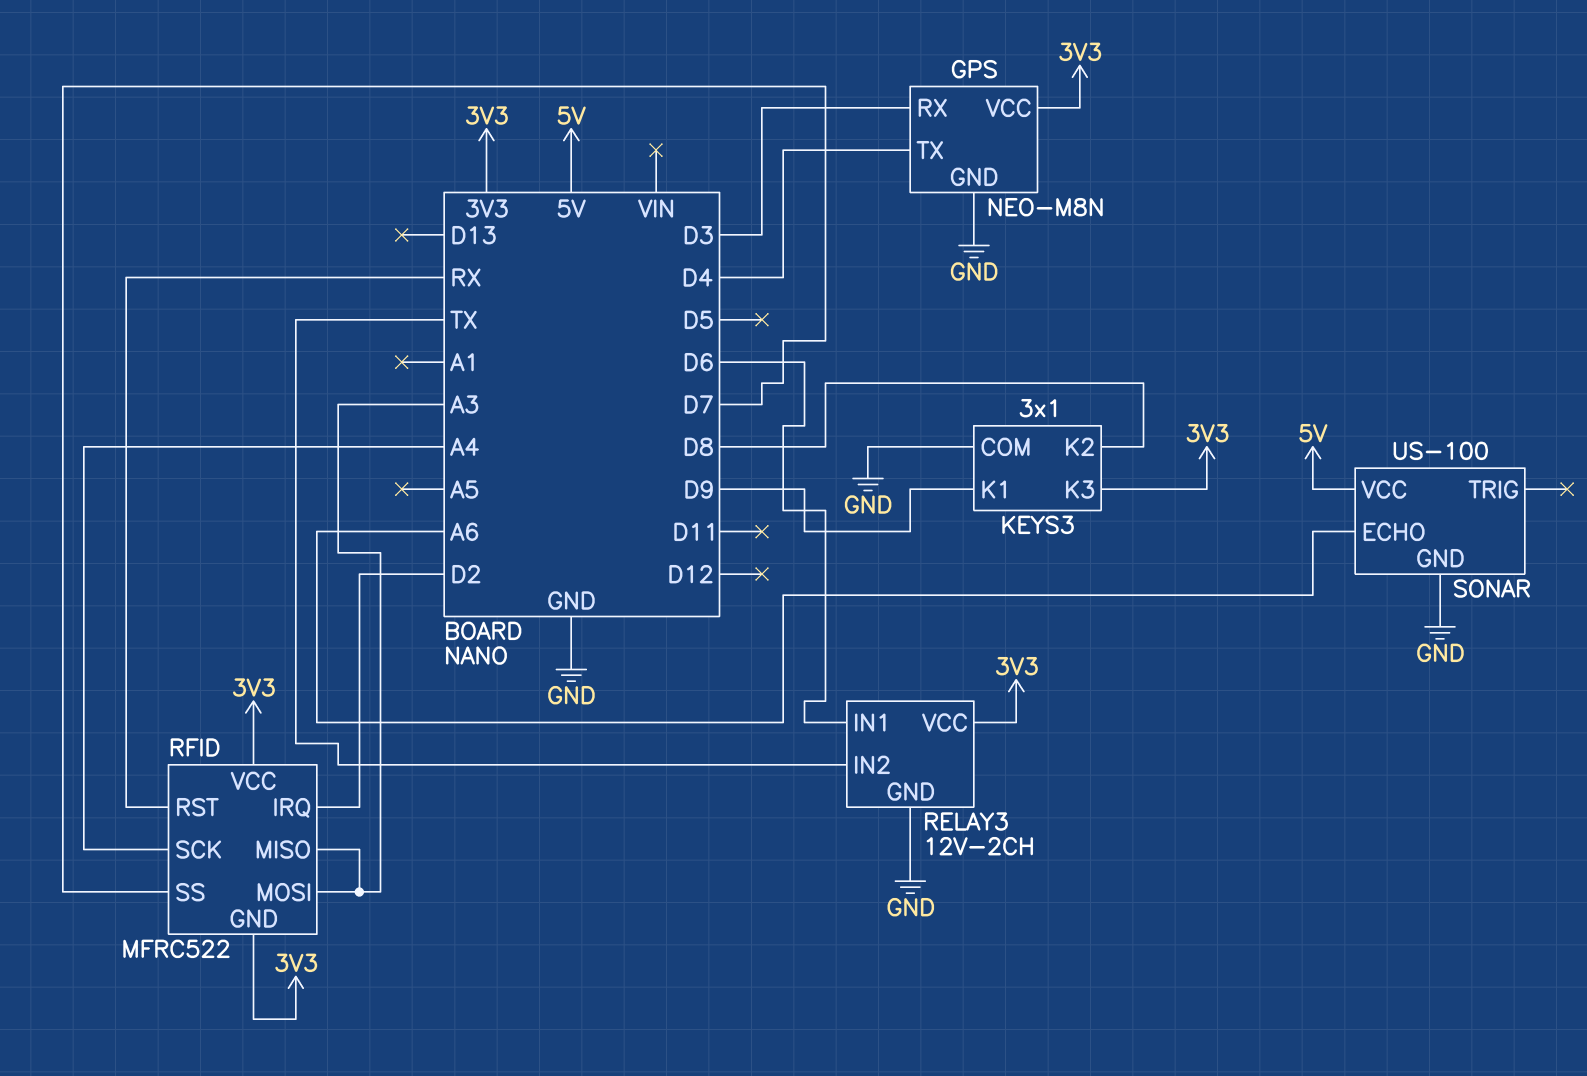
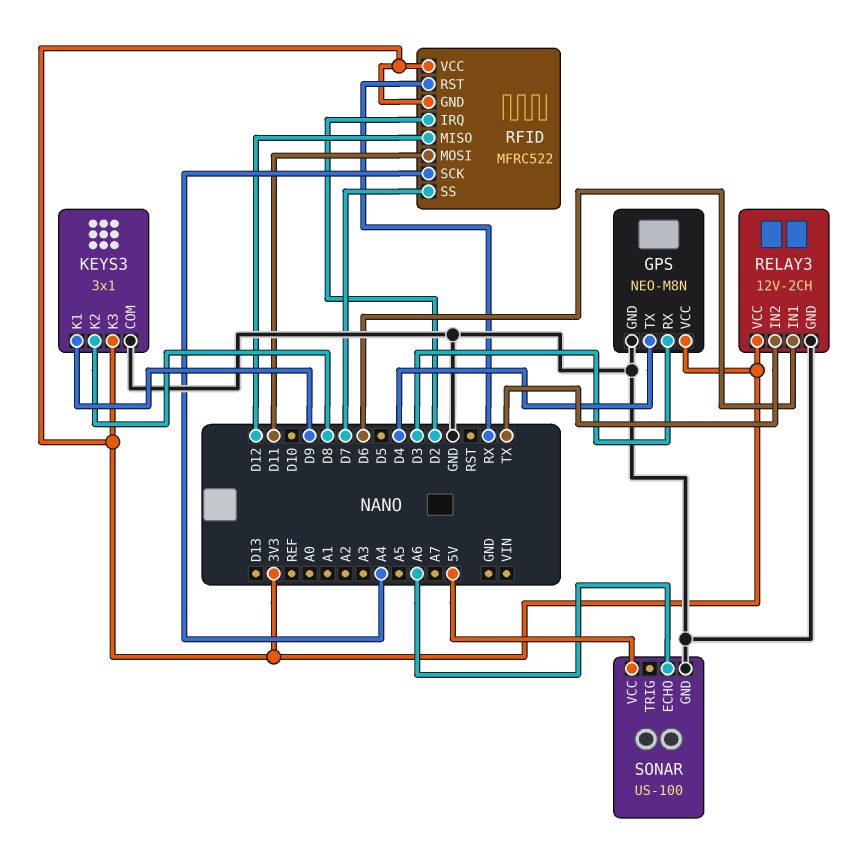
RFID pin MISO: A3 -> D12
RFID pin MOSI: A3 -> D11

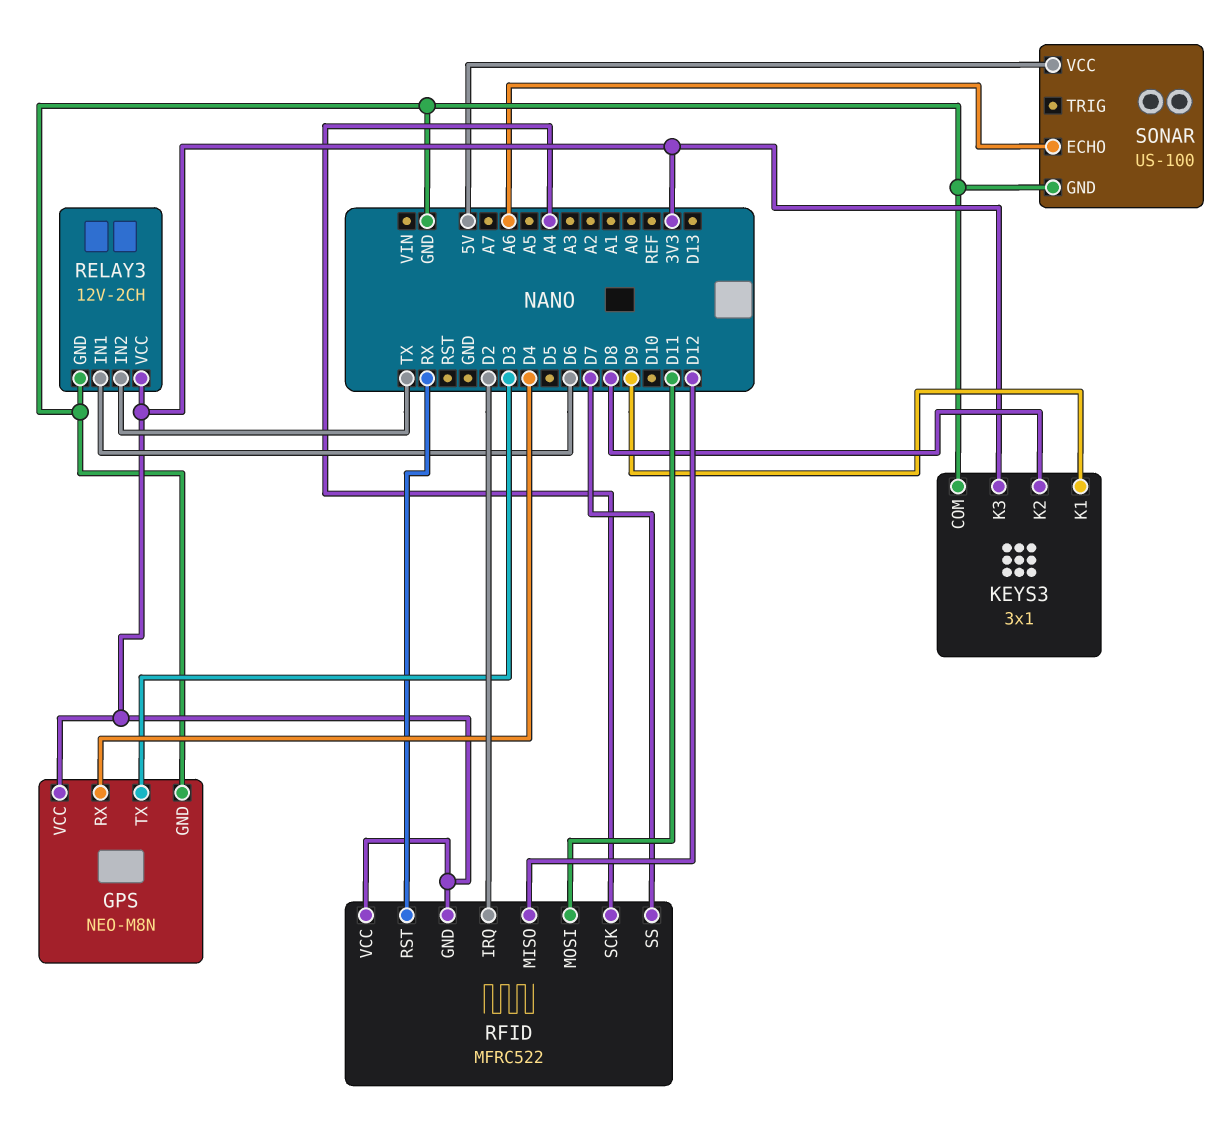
GPS pin RX: D3 -> D4
GPS pin TX: D4 -> D3

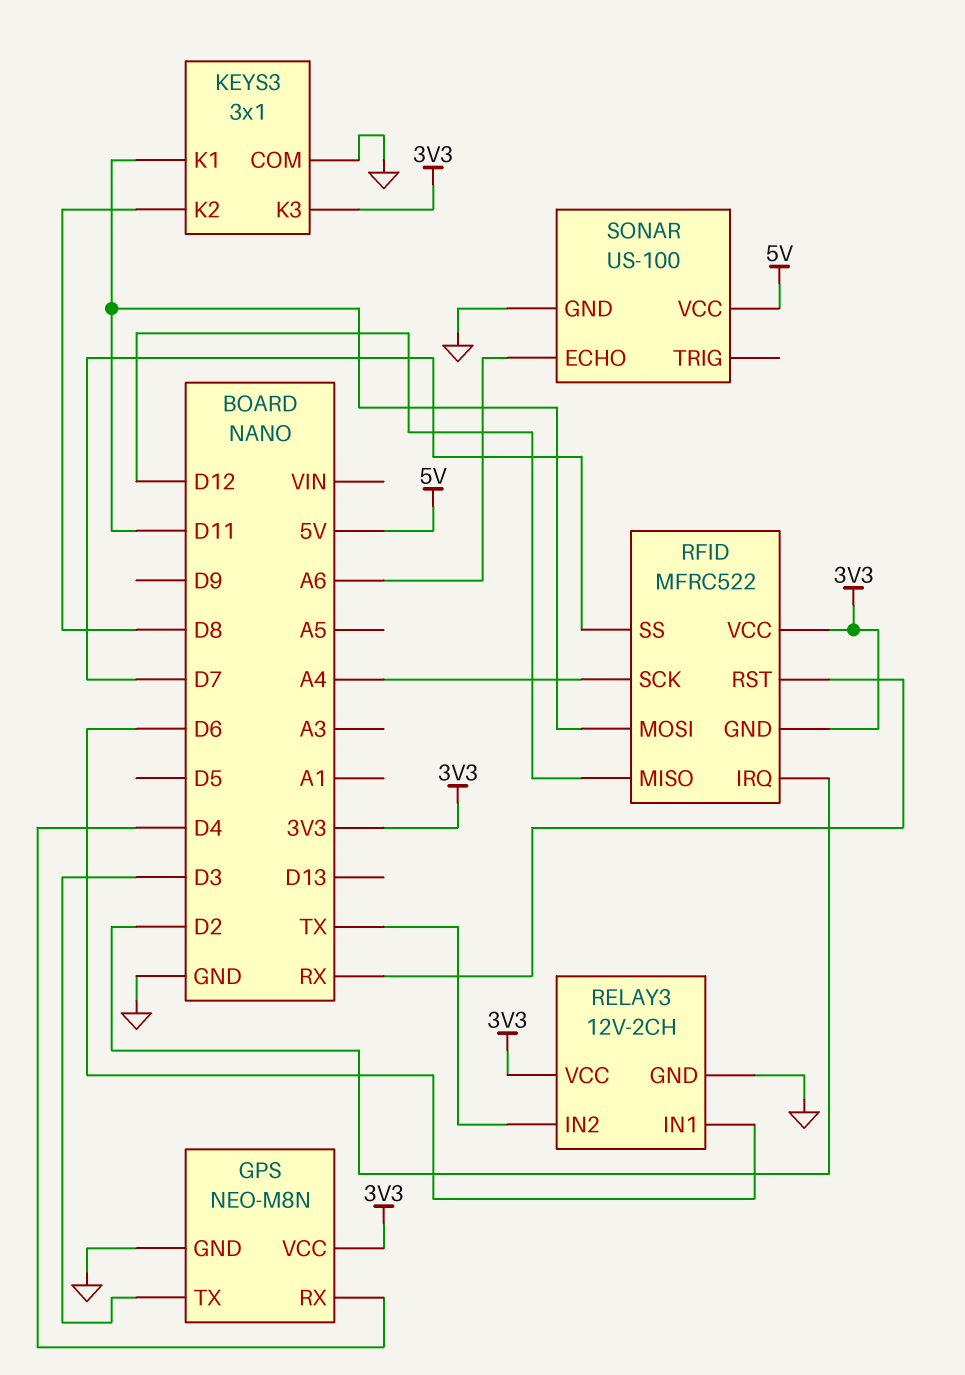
KEYS3 pin K1: D9 -> D11

